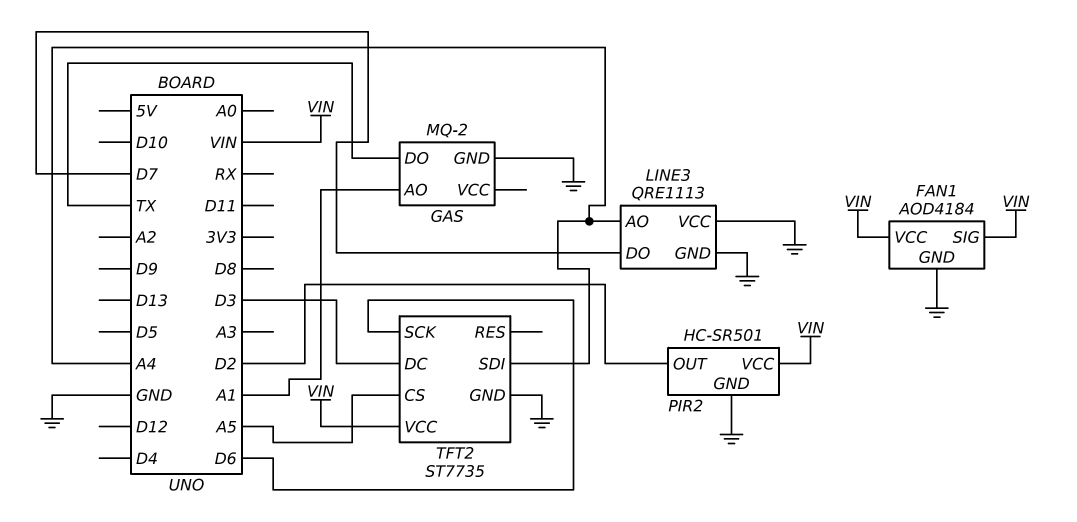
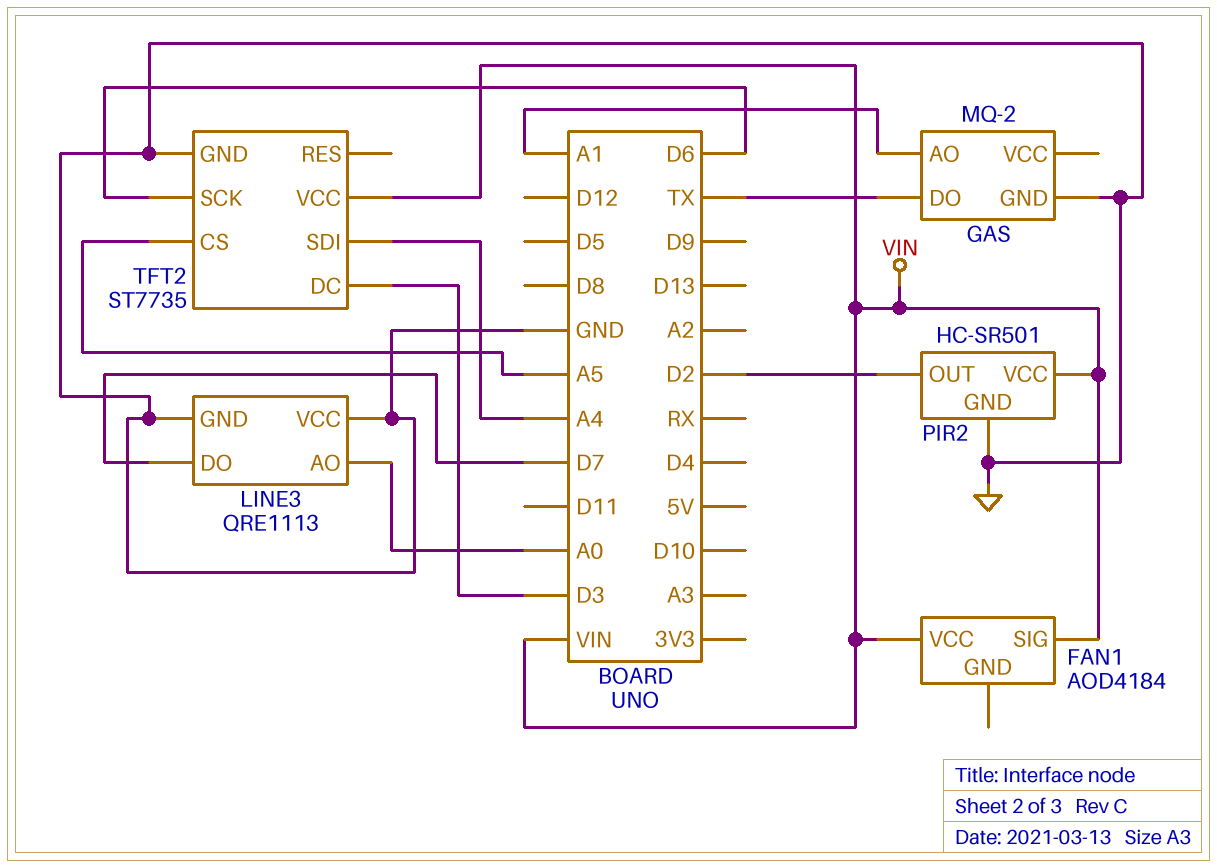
FAN1 pin GND: GND -> none
LINE3 pin AO: A4 -> A0

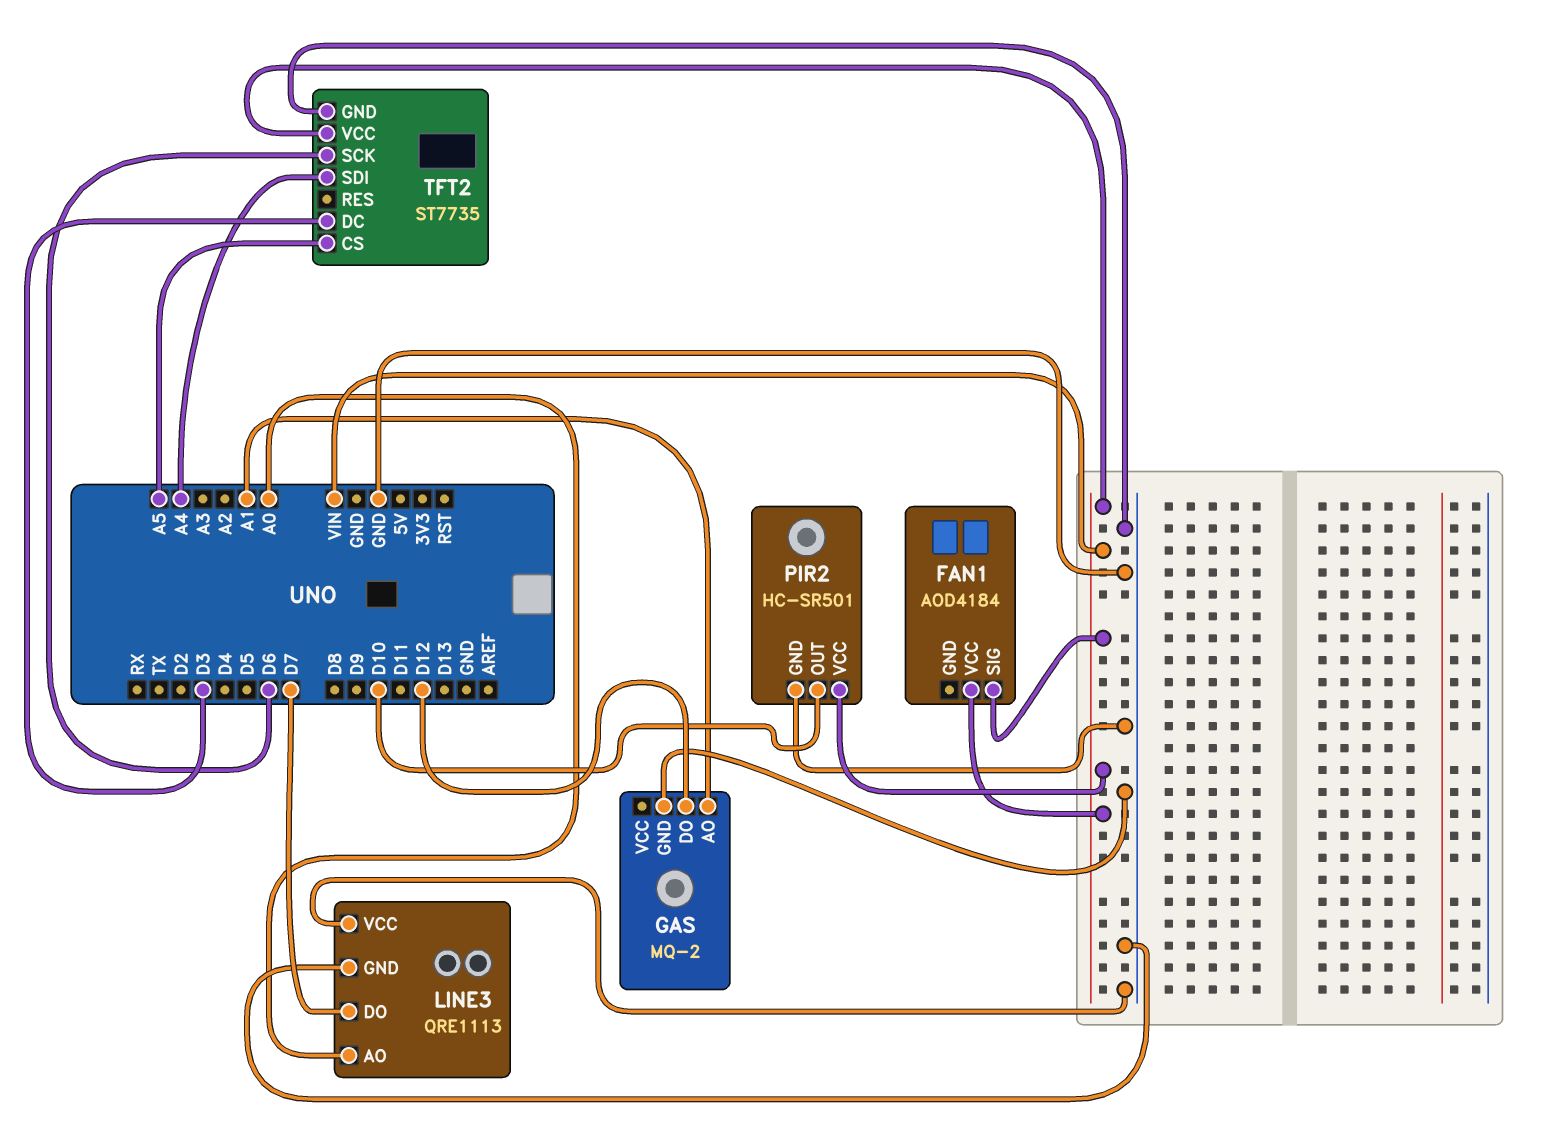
GAS pin DO: TX -> D12
PIR2 pin OUT: D2 -> D10

